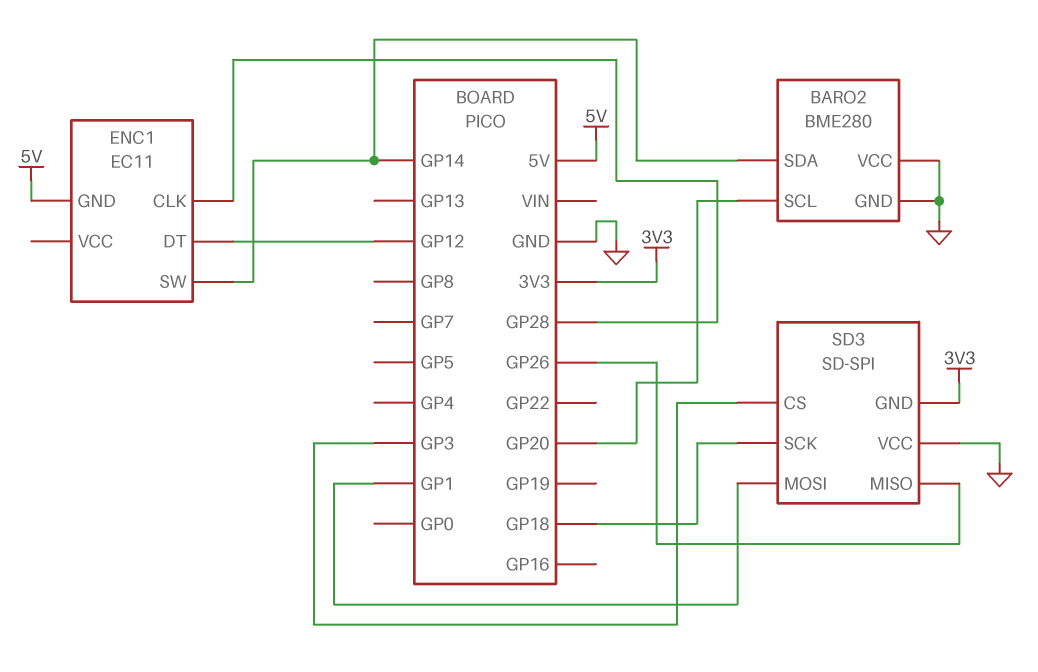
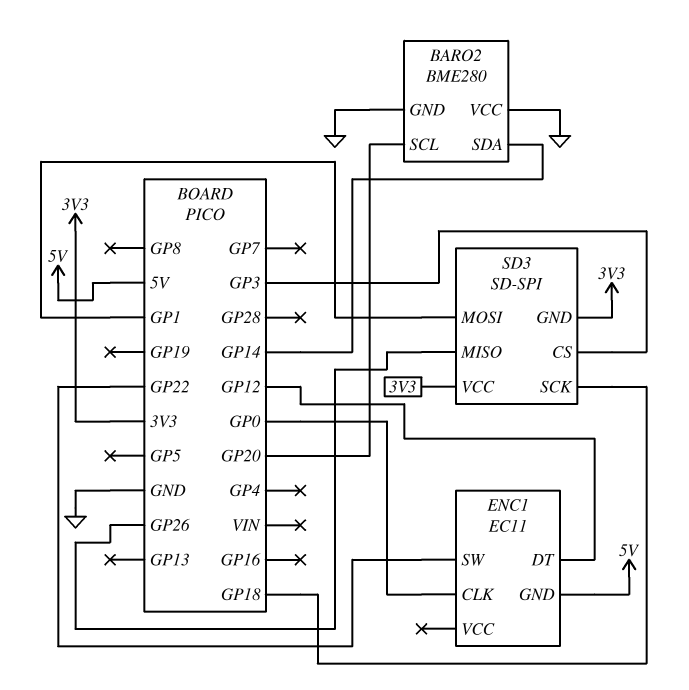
ENC1 pin CLK: GP28 -> GP0
ENC1 pin SW: GP14 -> GP22
SD3 pin VCC: GND -> 3V3

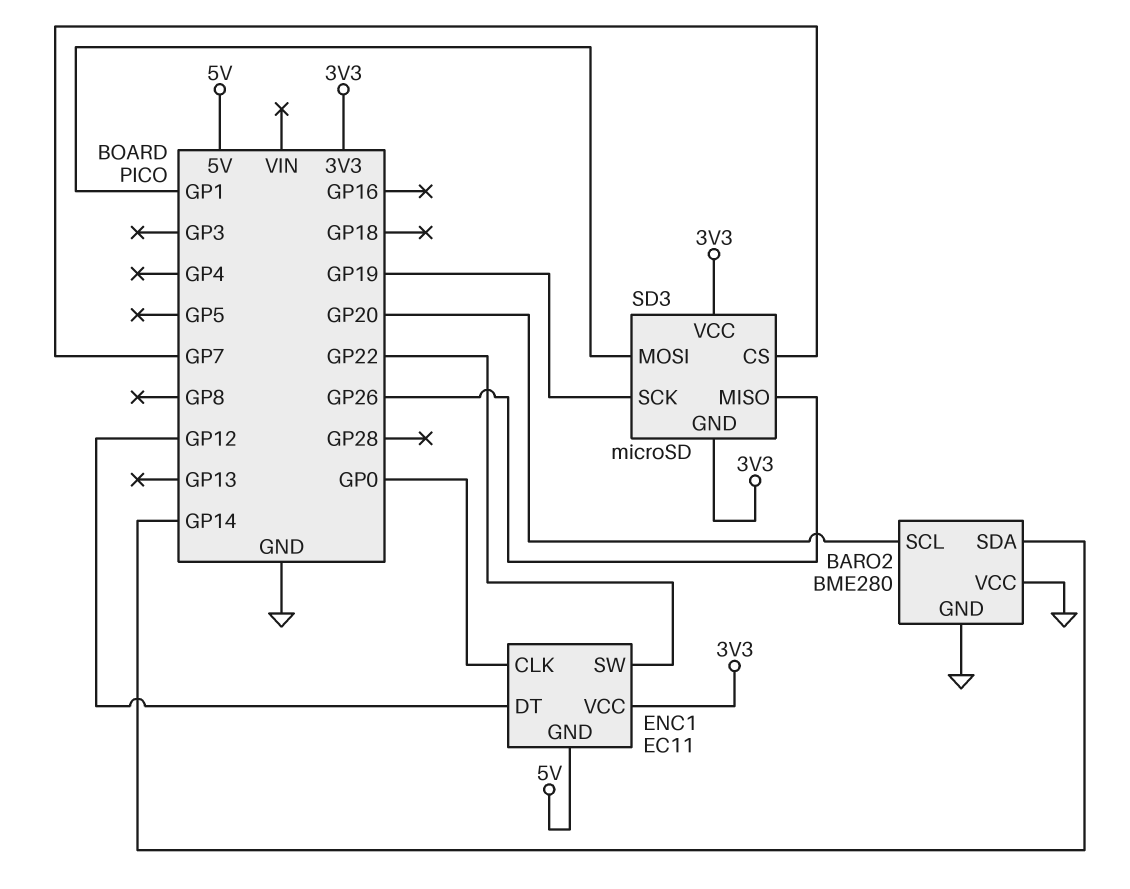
ENC1 pin VCC: none -> 3V3
SD3: SD-SPI -> microSD
SD3 pin CS: GP3 -> GP7
SD3 pin SCK: GP18 -> GP19

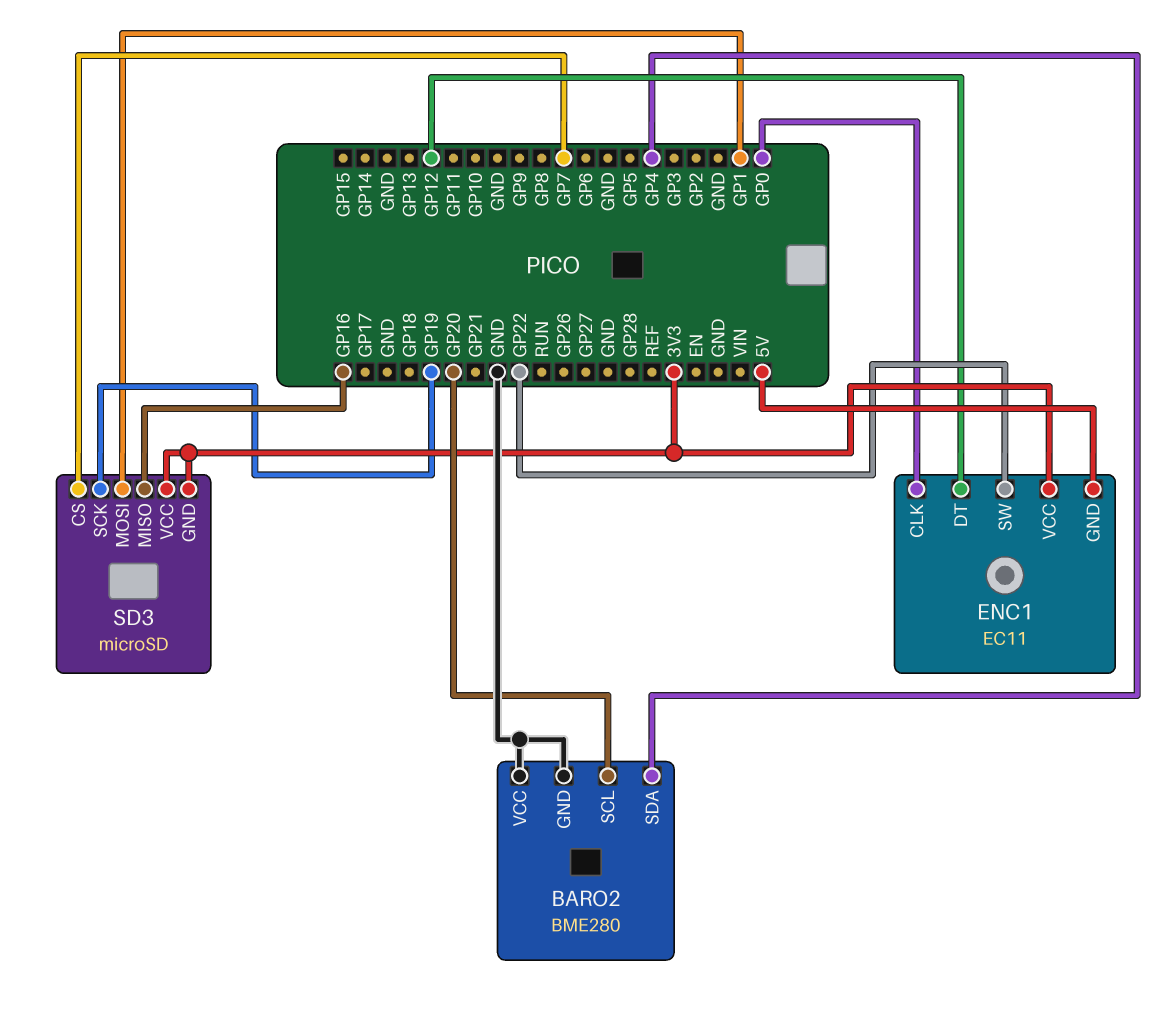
BARO2 pin SDA: GP14 -> GP4
SD3 pin MISO: GP26 -> GP16

